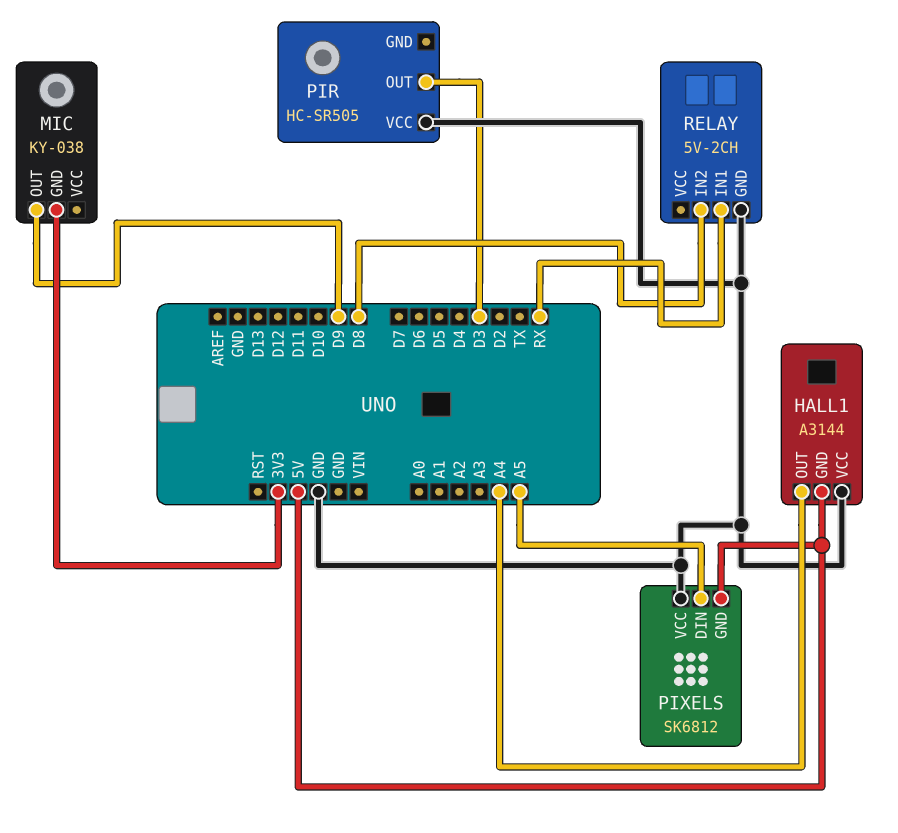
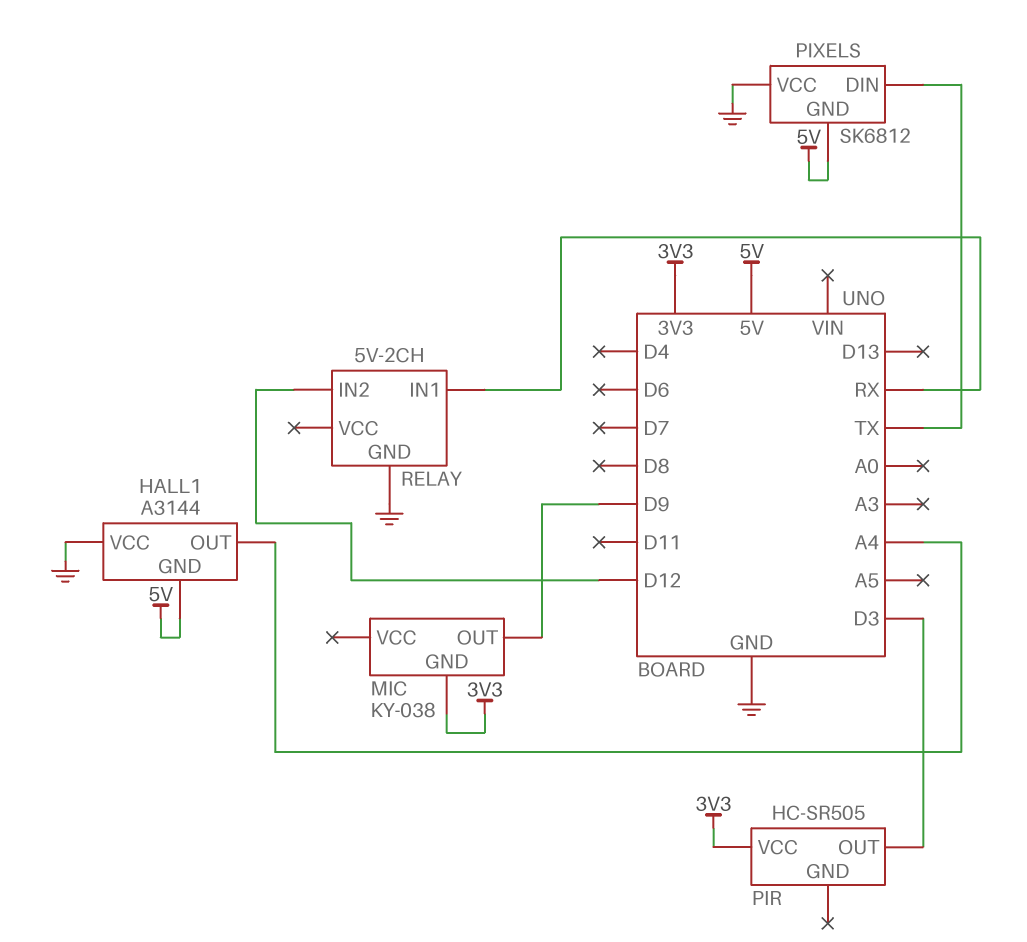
PIR pin VCC: GND -> 3V3
PIXELS pin DIN: A5 -> TX
RELAY pin IN2: D8 -> D12

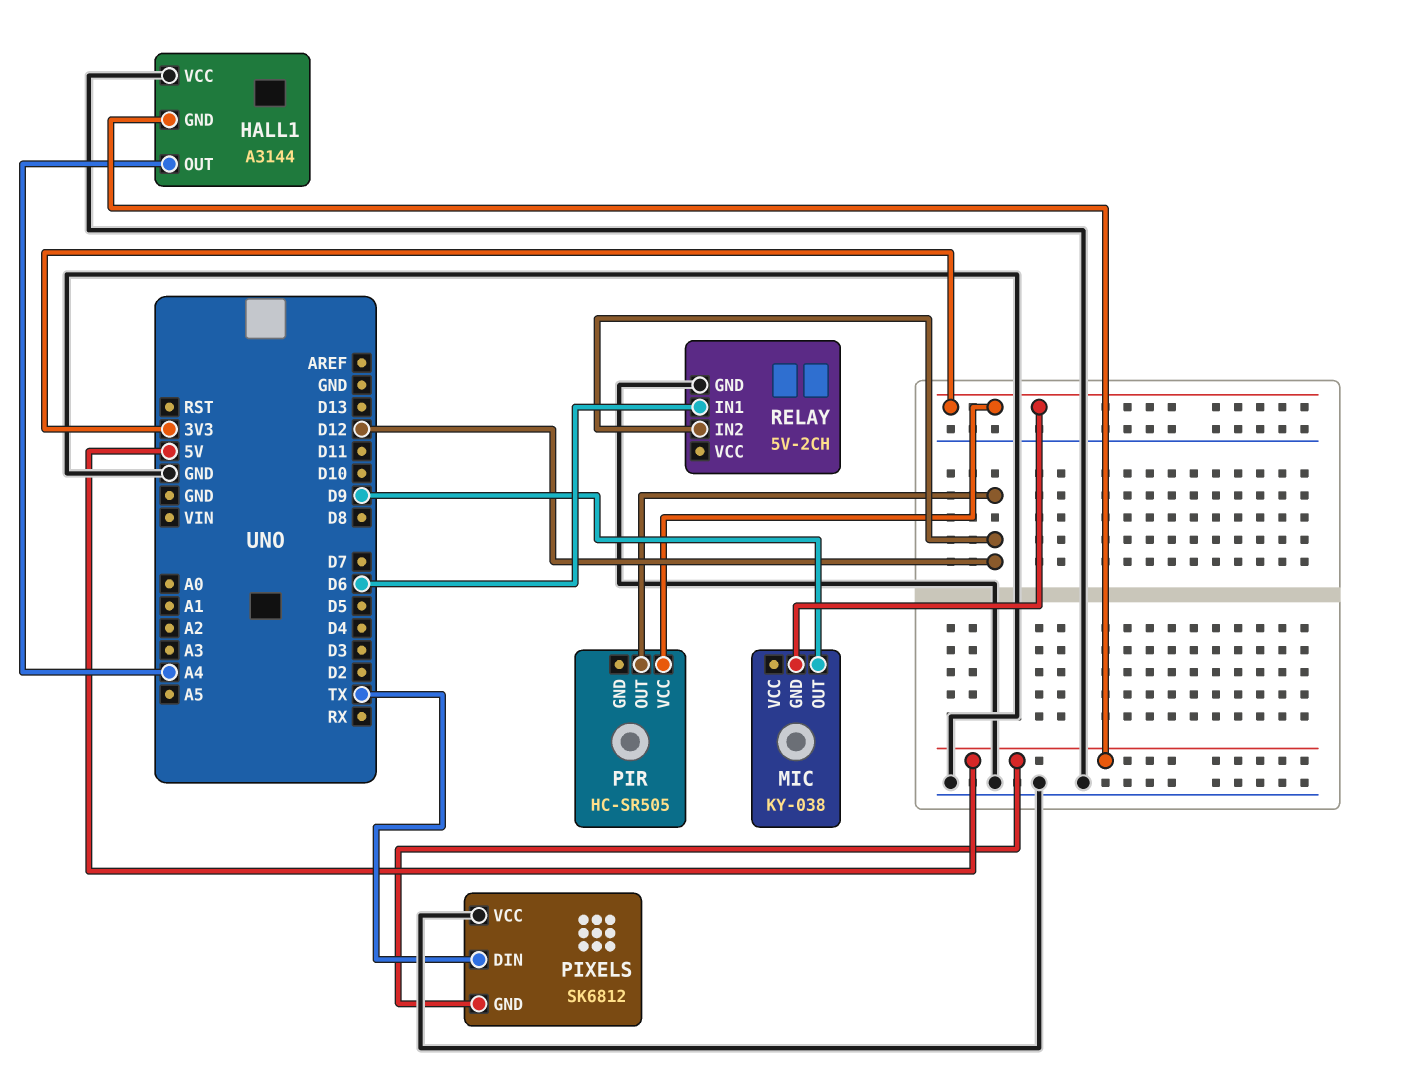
PIR pin OUT: D3 -> D12
RELAY pin IN1: RX -> D6

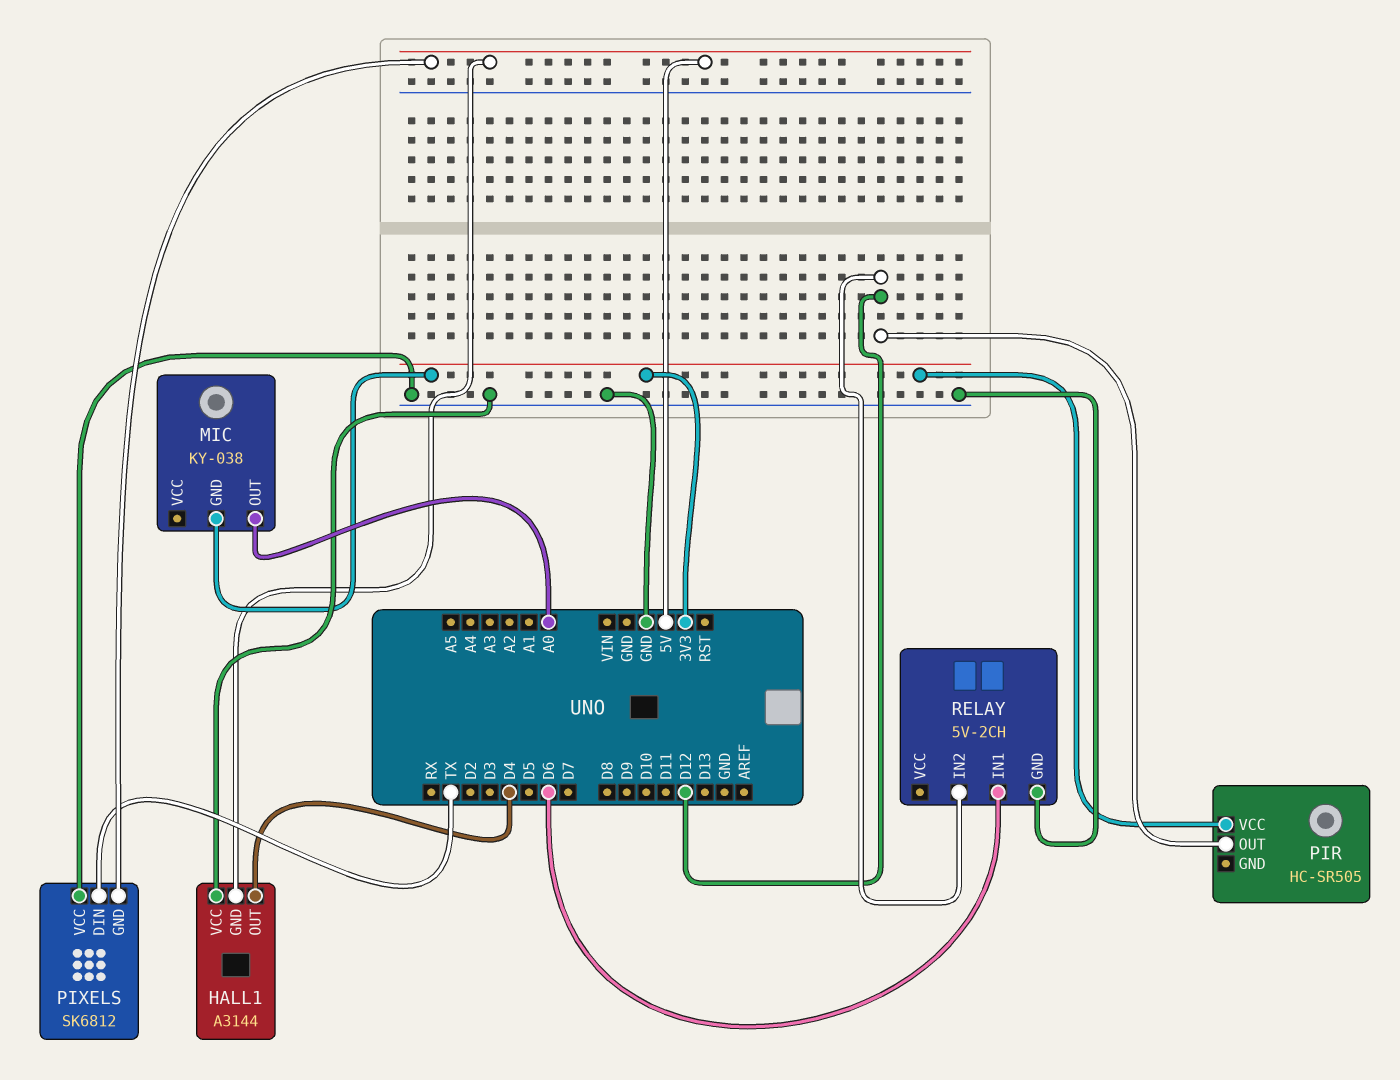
HALL1 pin OUT: A4 -> D4
MIC pin OUT: D9 -> A0

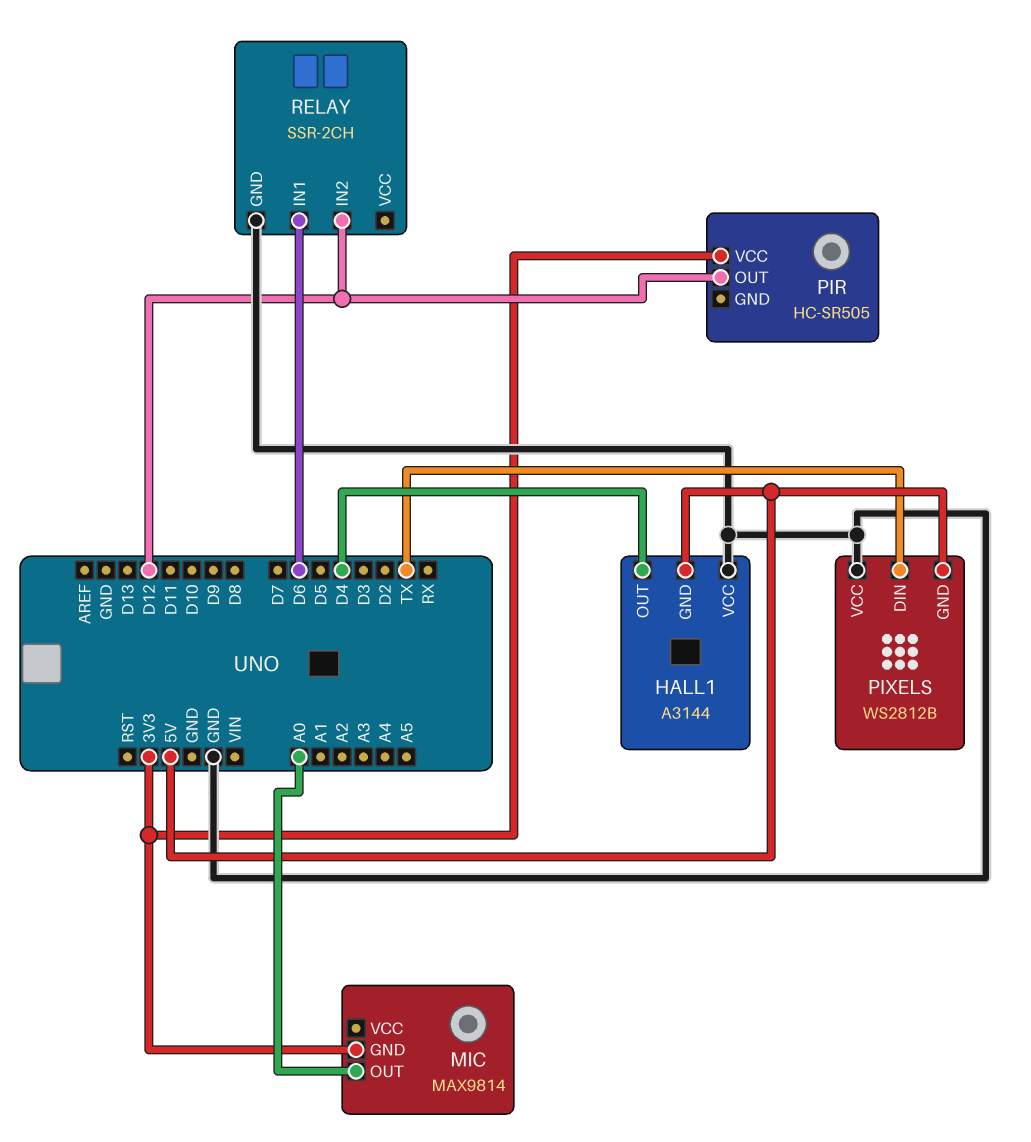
MIC: KY-038 -> MAX9814
PIXELS: SK6812 -> WS2812B
RELAY: 5V-2CH -> SSR-2CH

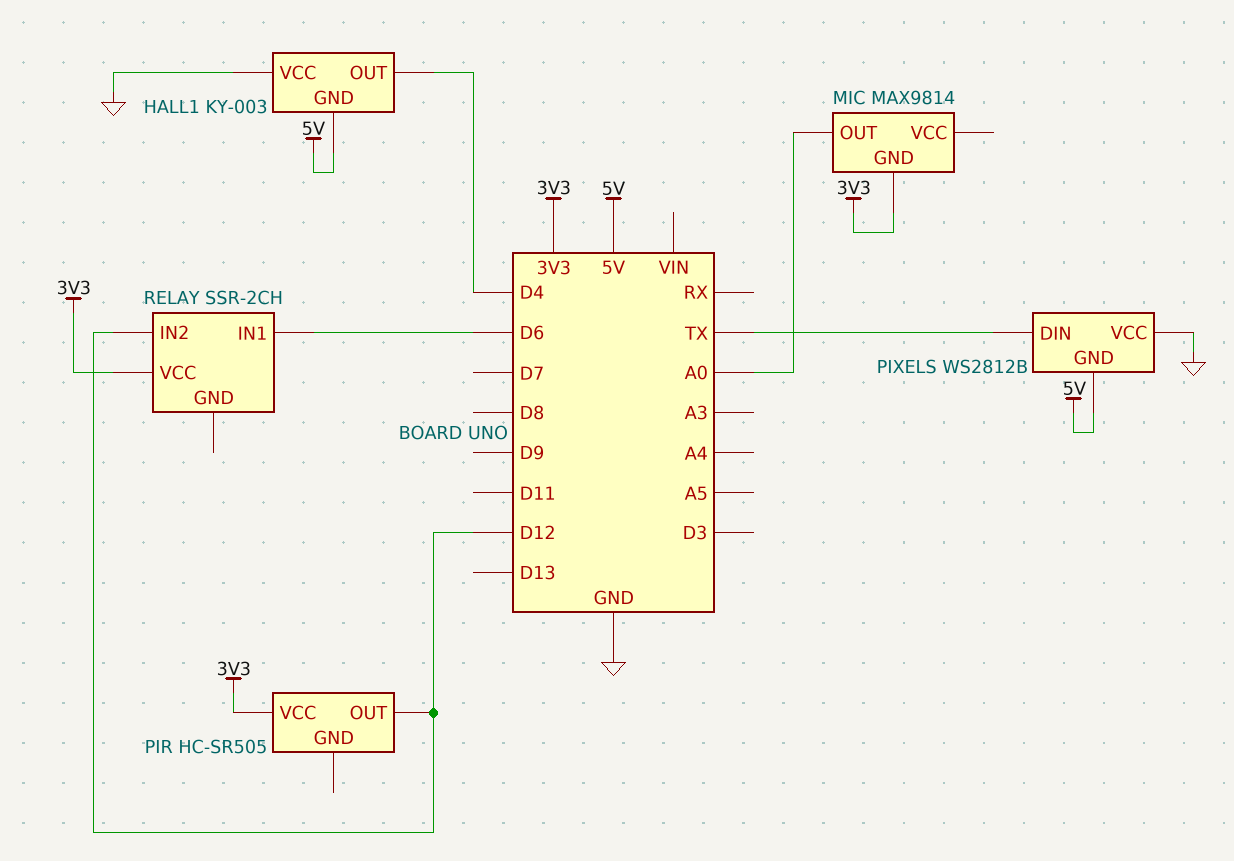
HALL1: A3144 -> KY-003
RELAY pin GND: GND -> none
RELAY pin VCC: none -> 3V3

